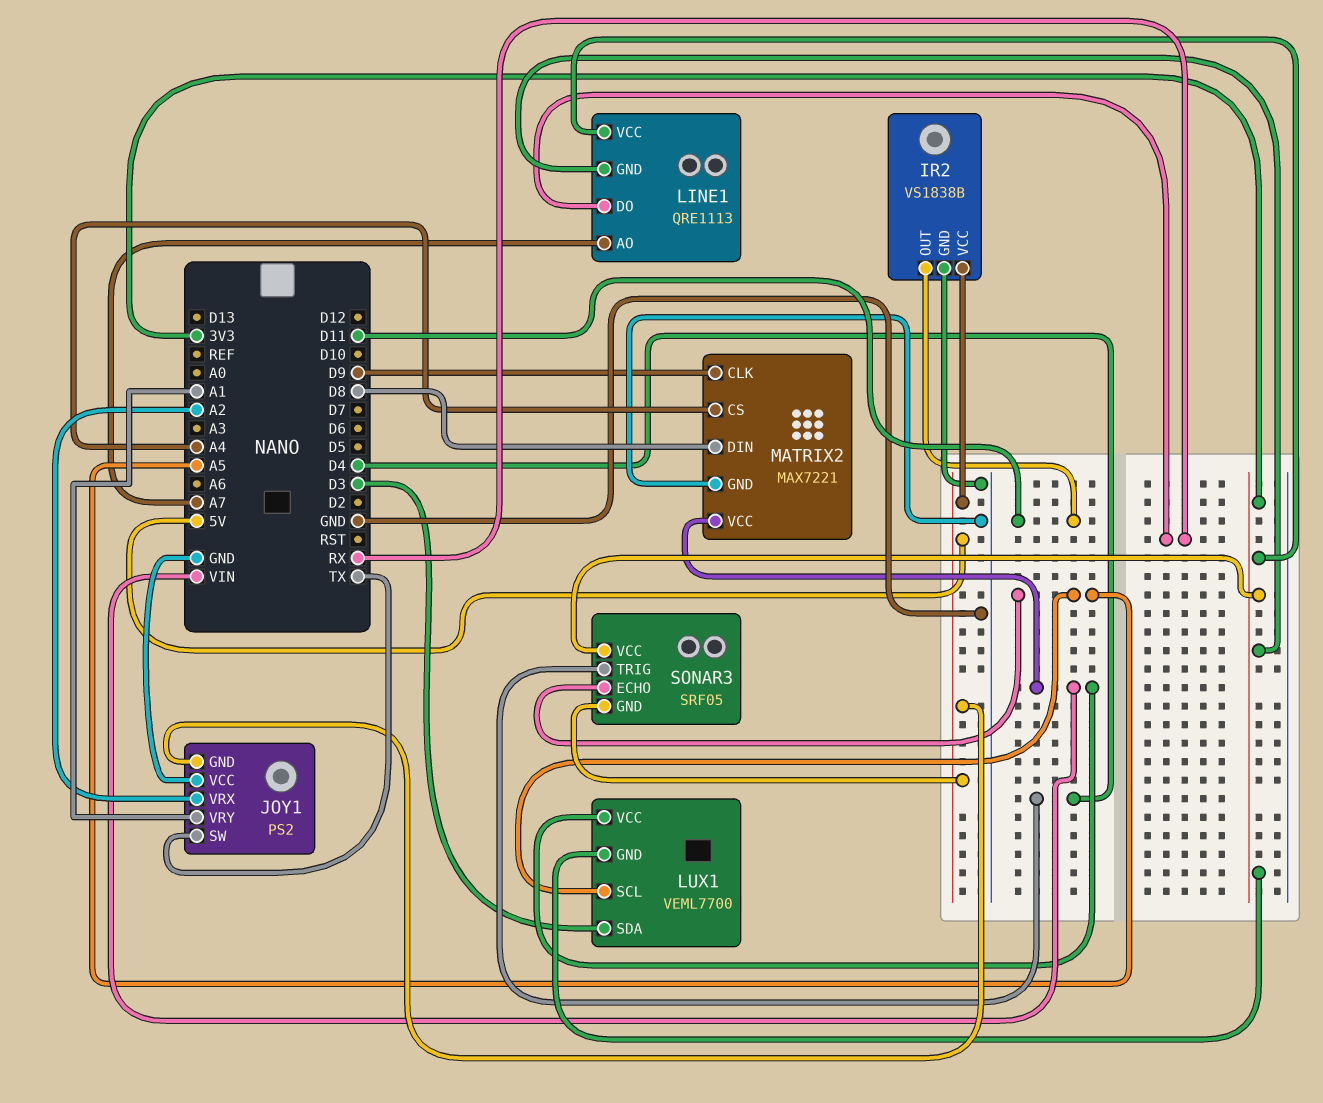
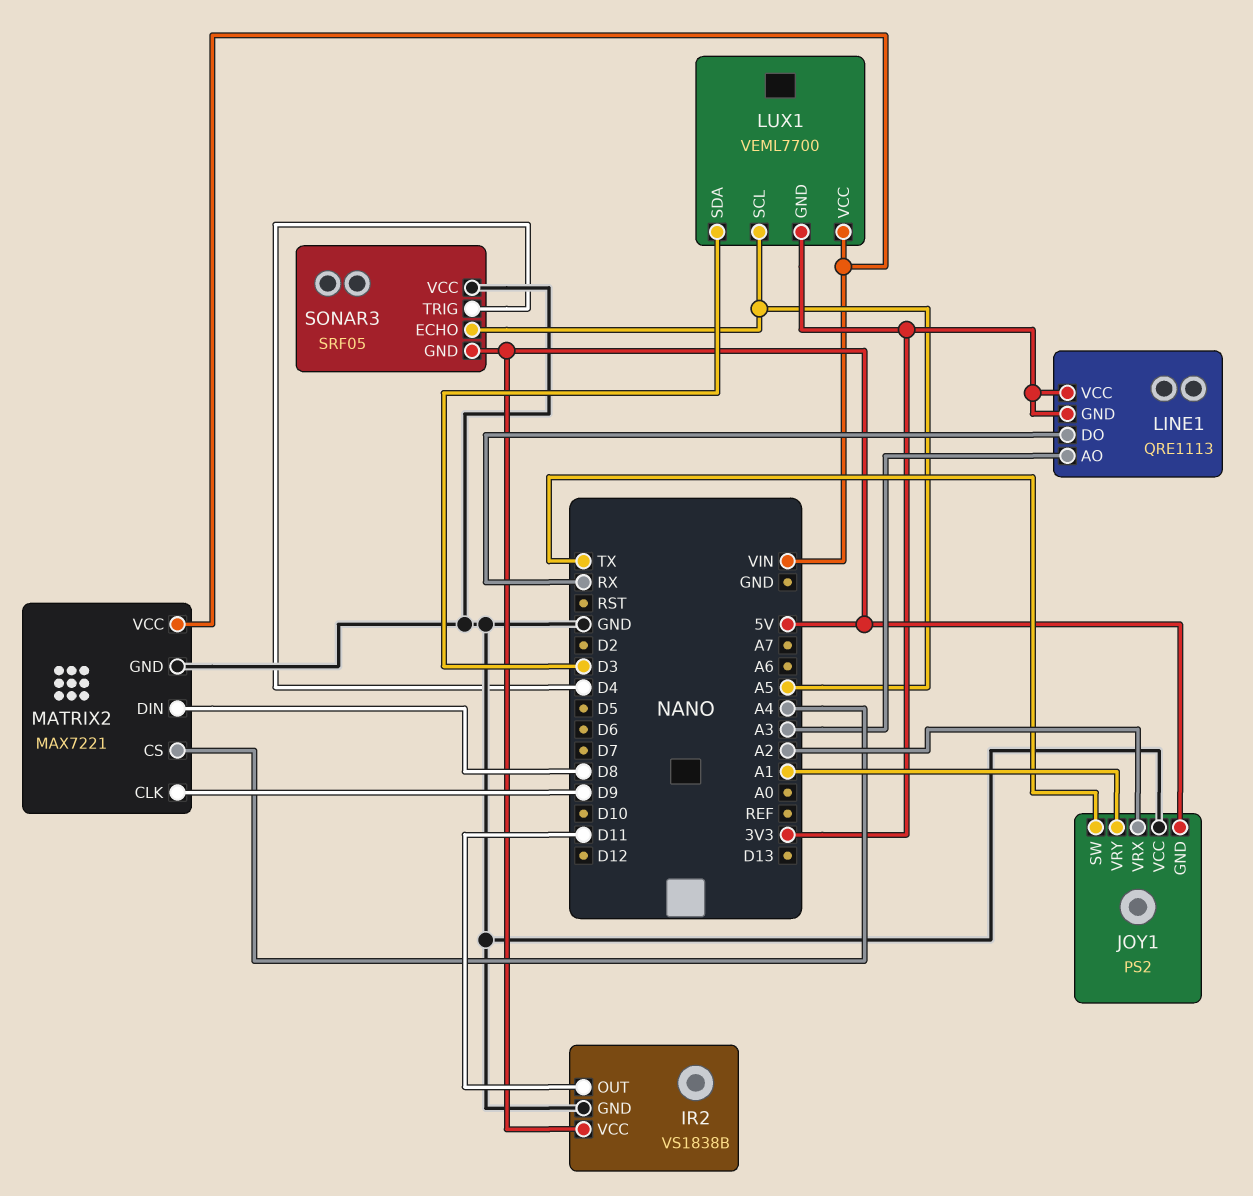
LINE1 pin AO: A7 -> A3
SONAR3 pin VCC: 3V3 -> GND

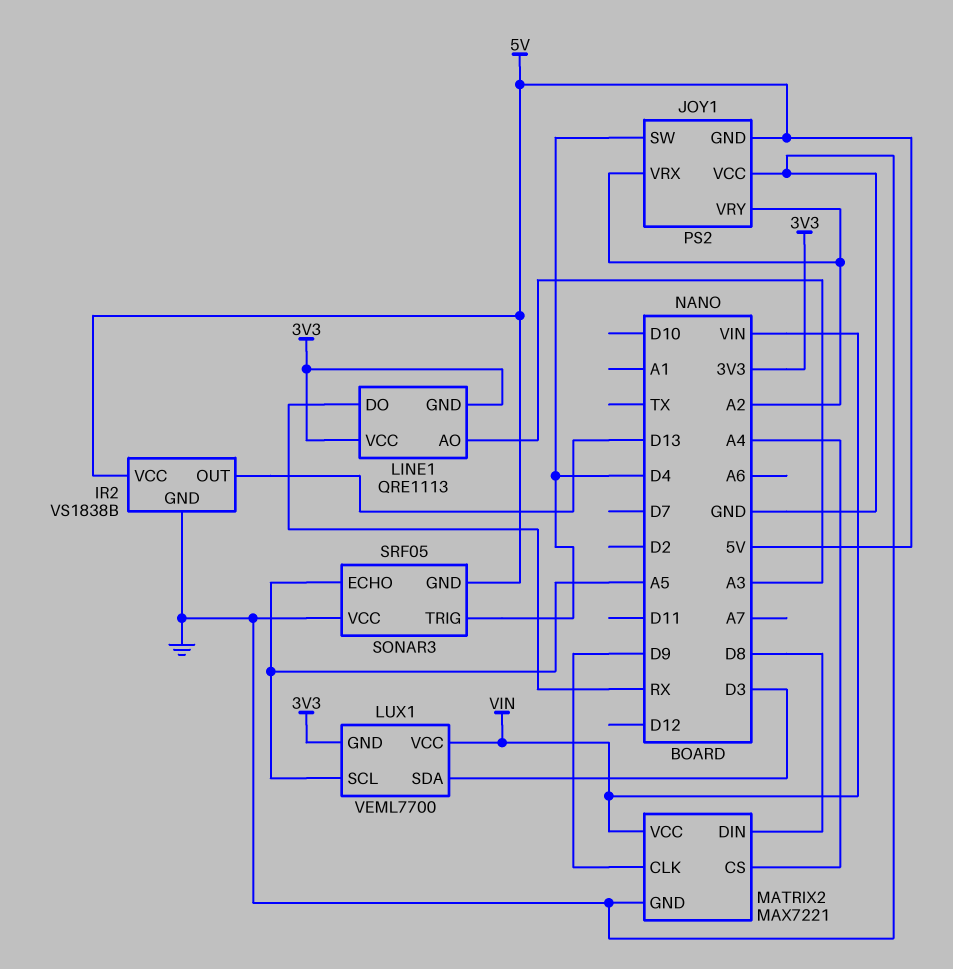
IR2 pin OUT: D11 -> D13
JOY1 pin SW: TX -> D4
JOY1 pin VRY: A1 -> A2

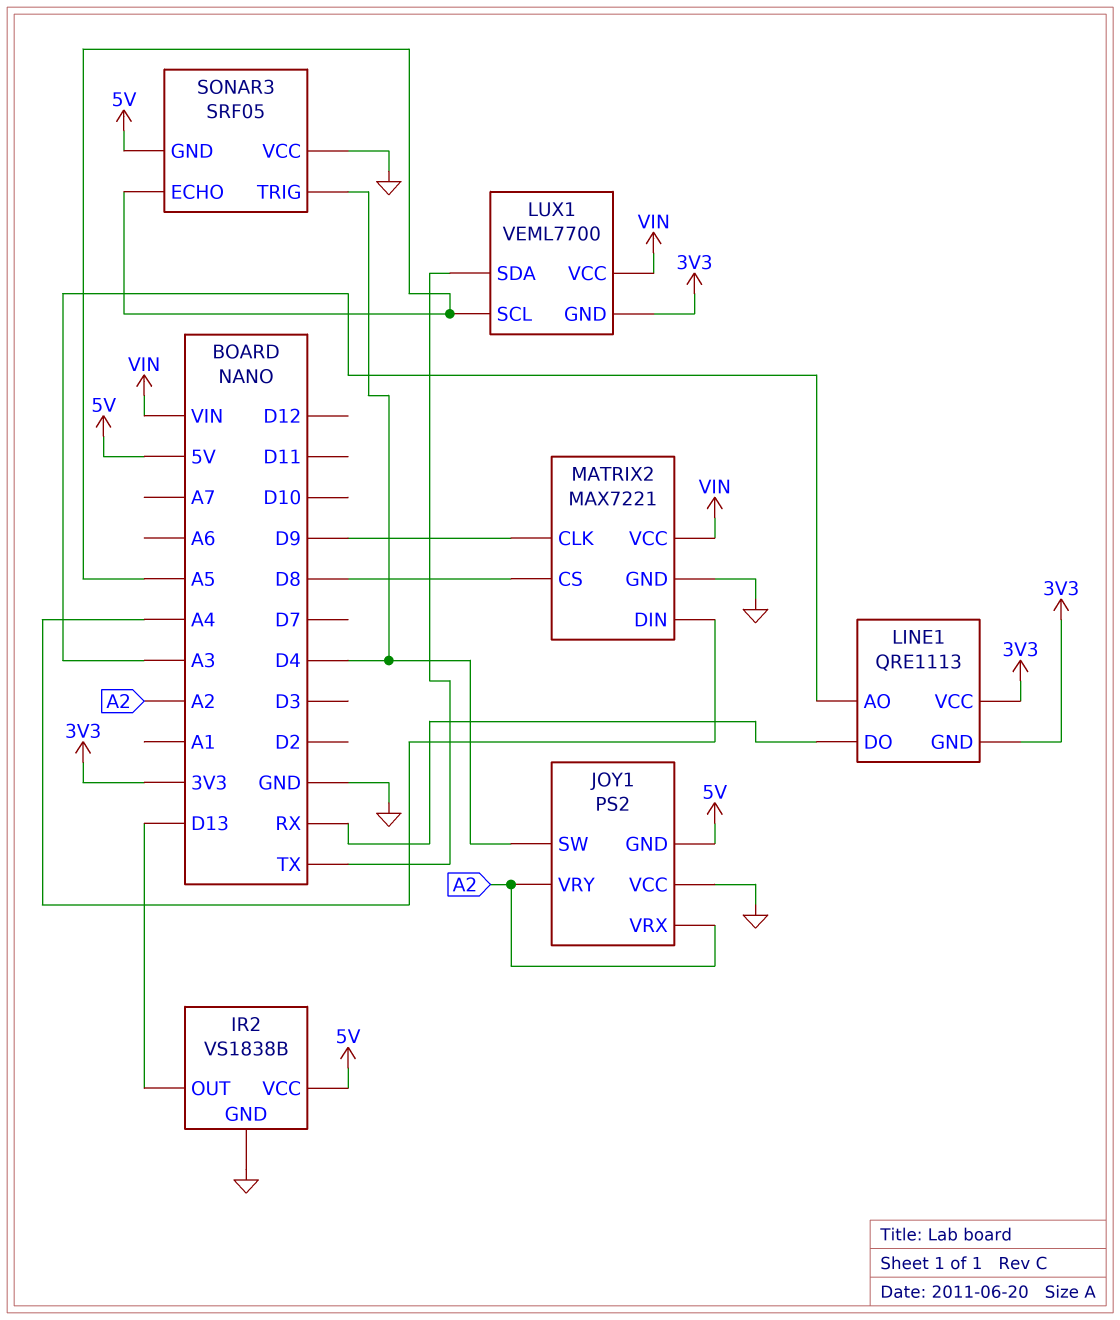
LUX1 pin SDA: D3 -> TX
MATRIX2 pin CS: A4 -> D8
MATRIX2 pin DIN: D8 -> A4

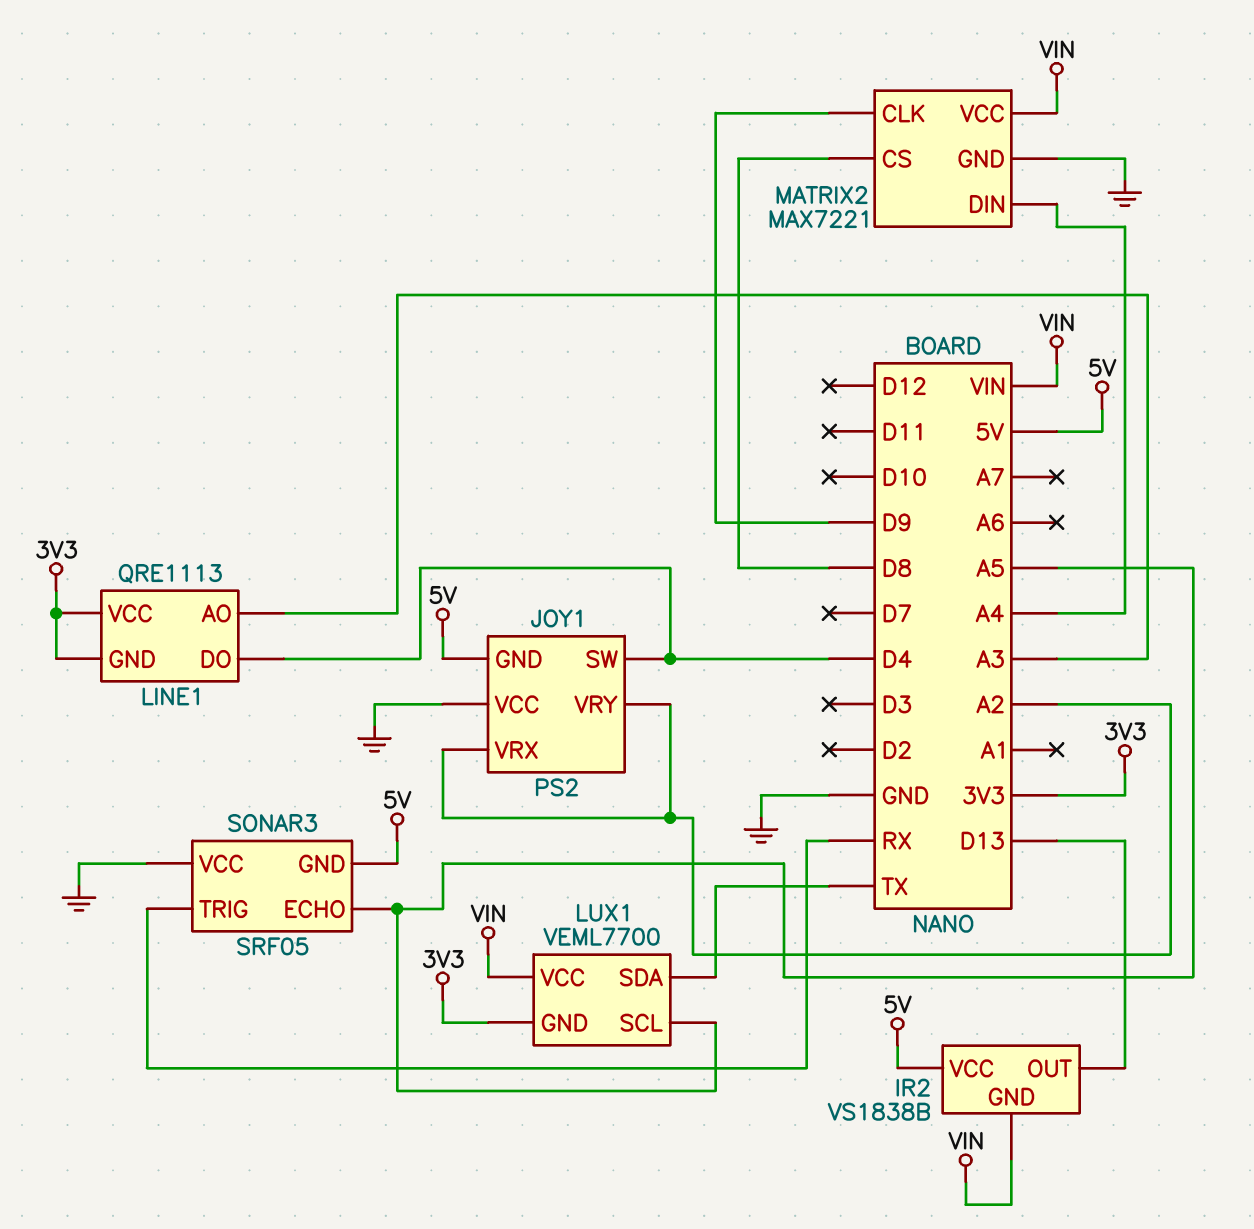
IR2 pin GND: GND -> VIN
LINE1 pin DO: RX -> D4
SONAR3 pin TRIG: D4 -> RX

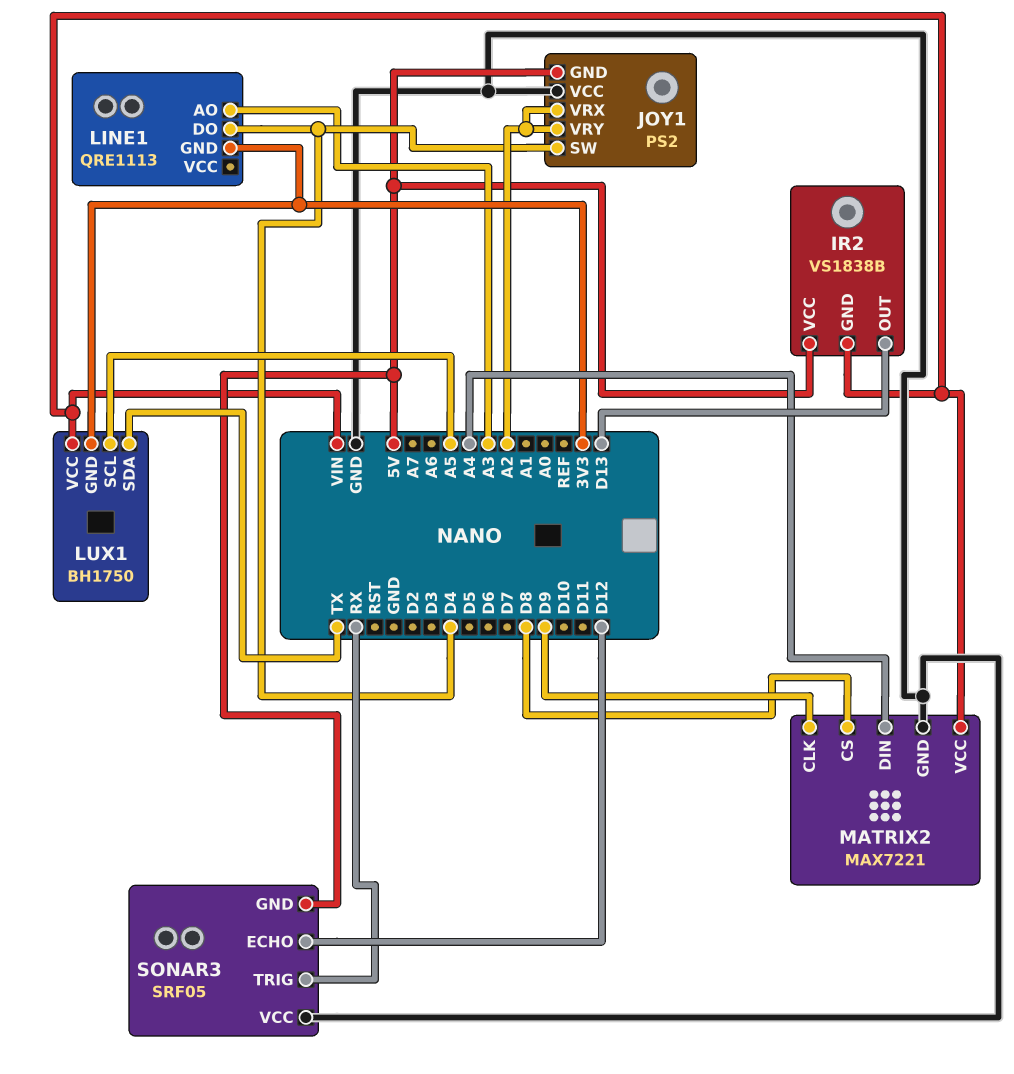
LINE1 pin VCC: 3V3 -> none
LUX1: VEML7700 -> BH1750
SONAR3 pin ECHO: A5 -> D12

